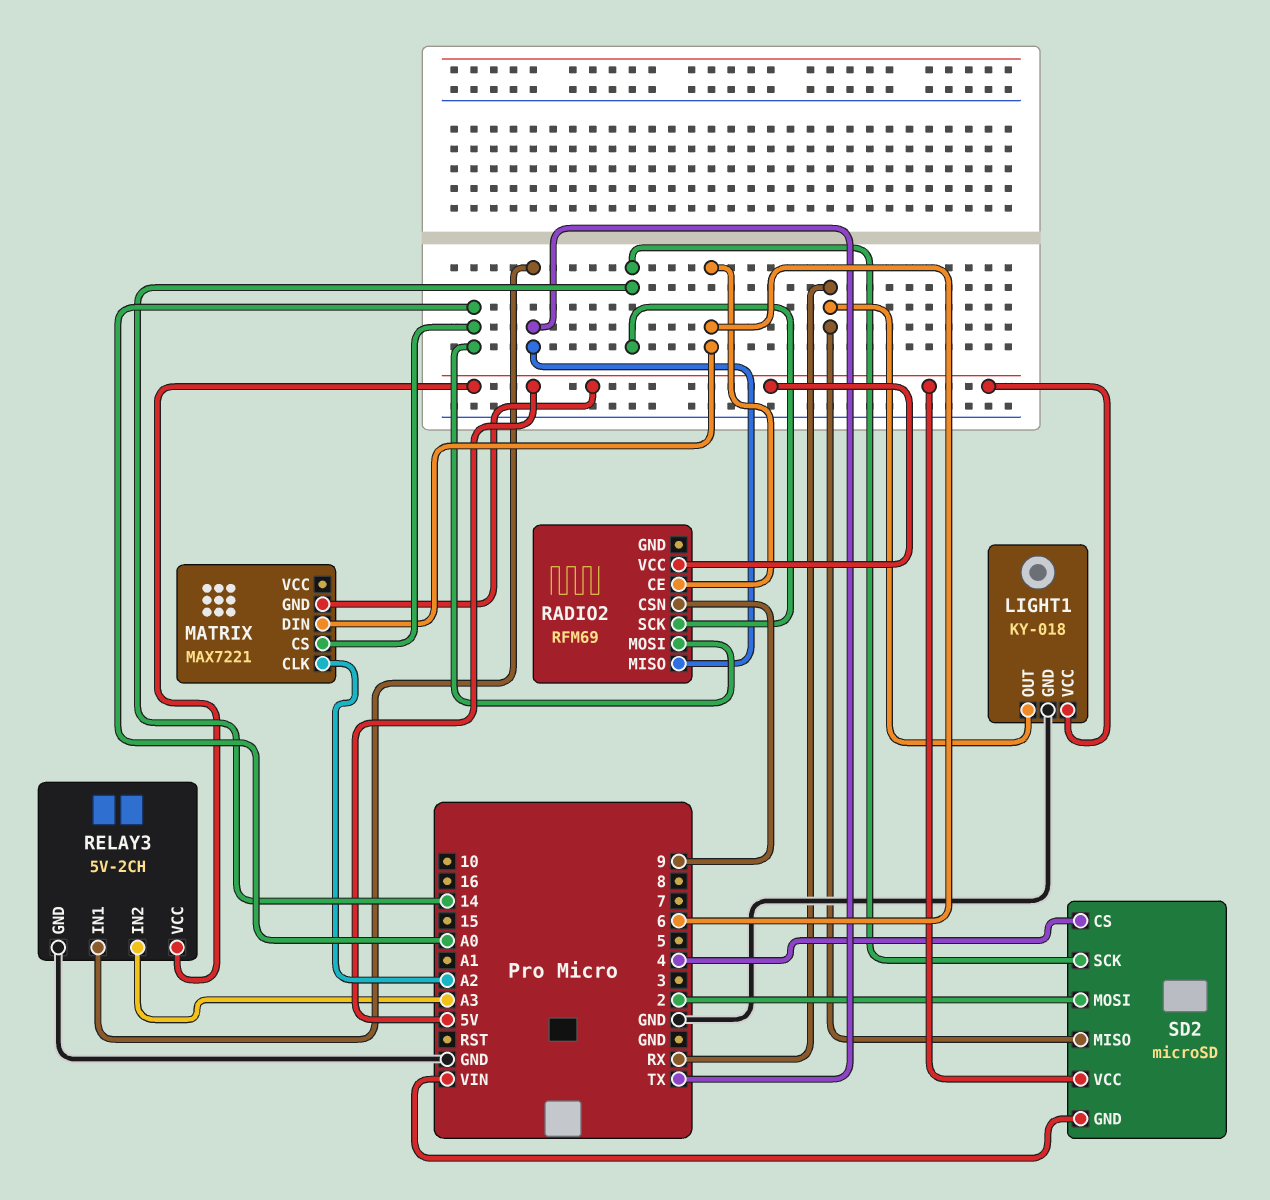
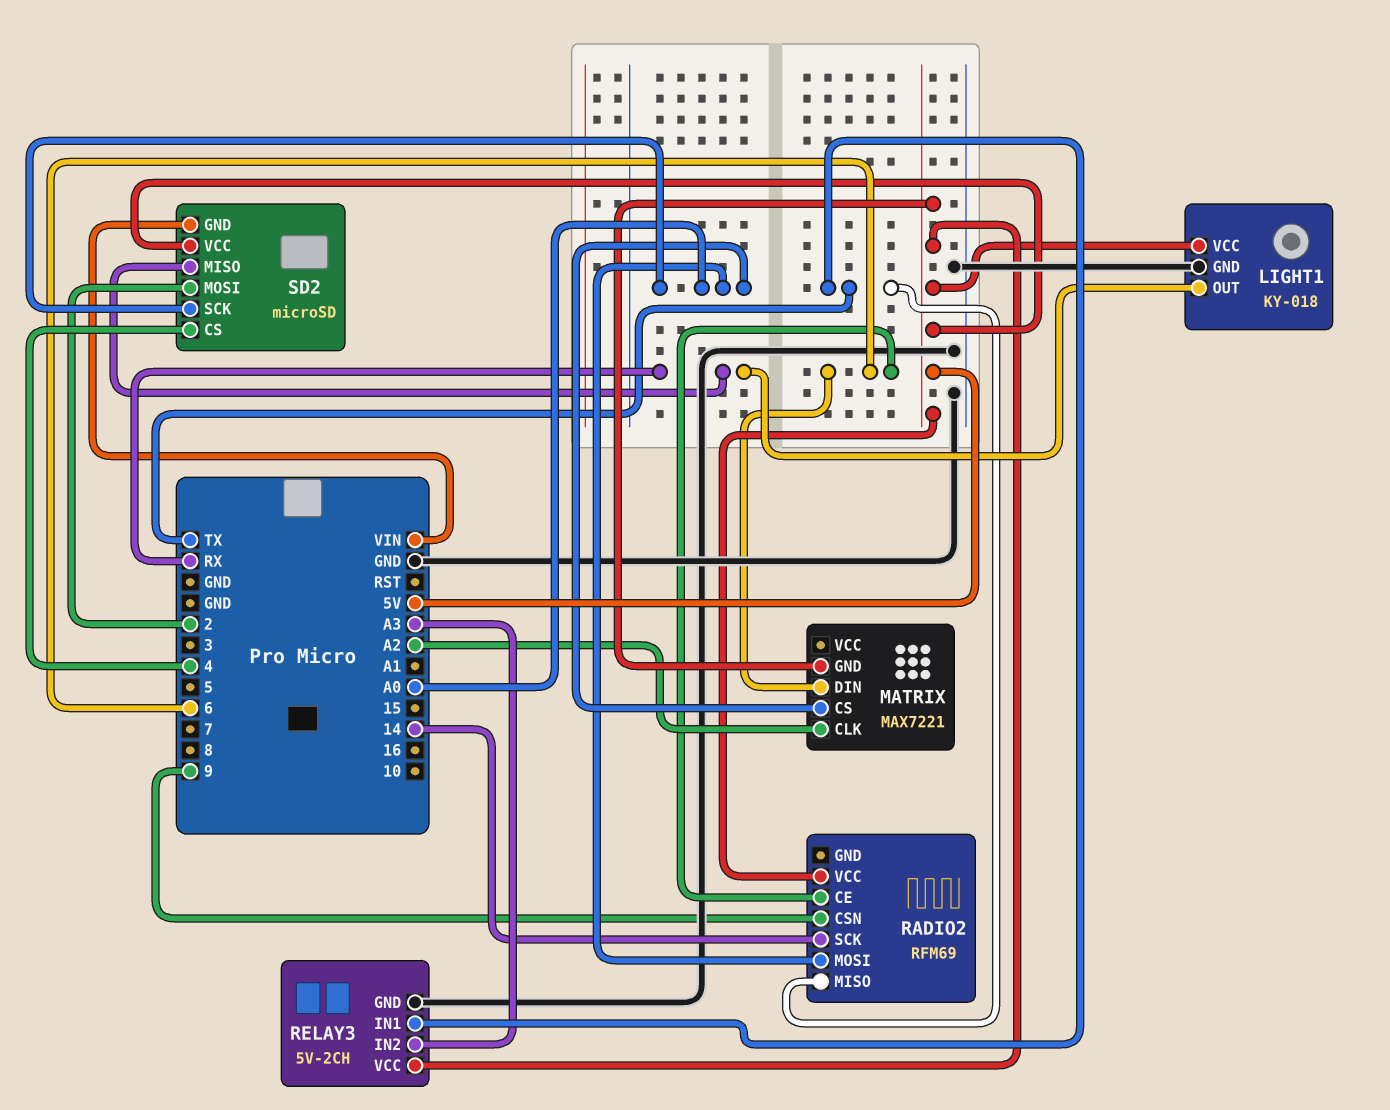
SD2 pin SCK: 14 -> A0

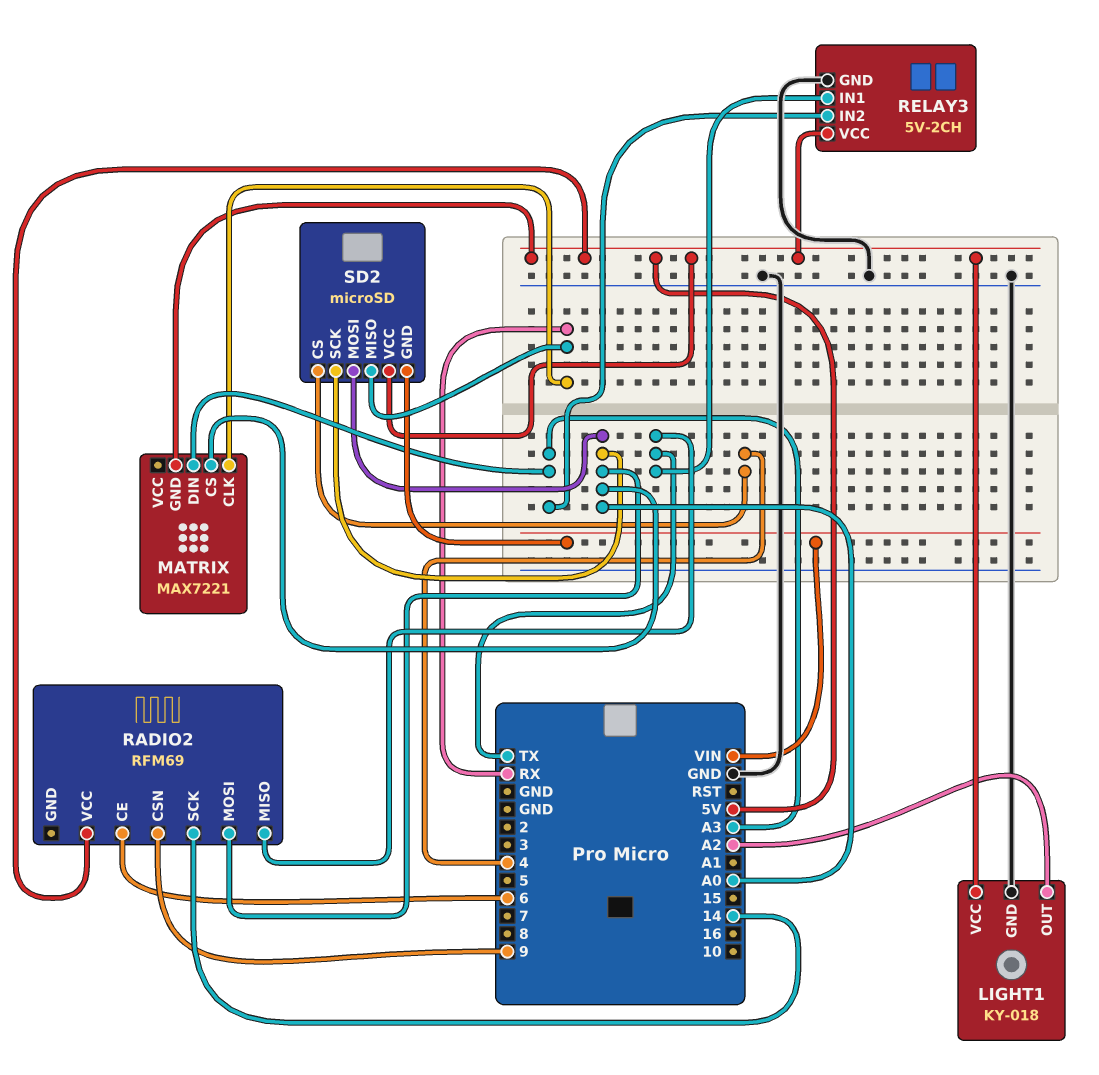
LIGHT1 pin OUT: RX -> A2
MATRIX pin CLK: A2 -> RX
MATRIX pin DIN: 6 -> A3
SD2 pin MOSI: 2 -> A0

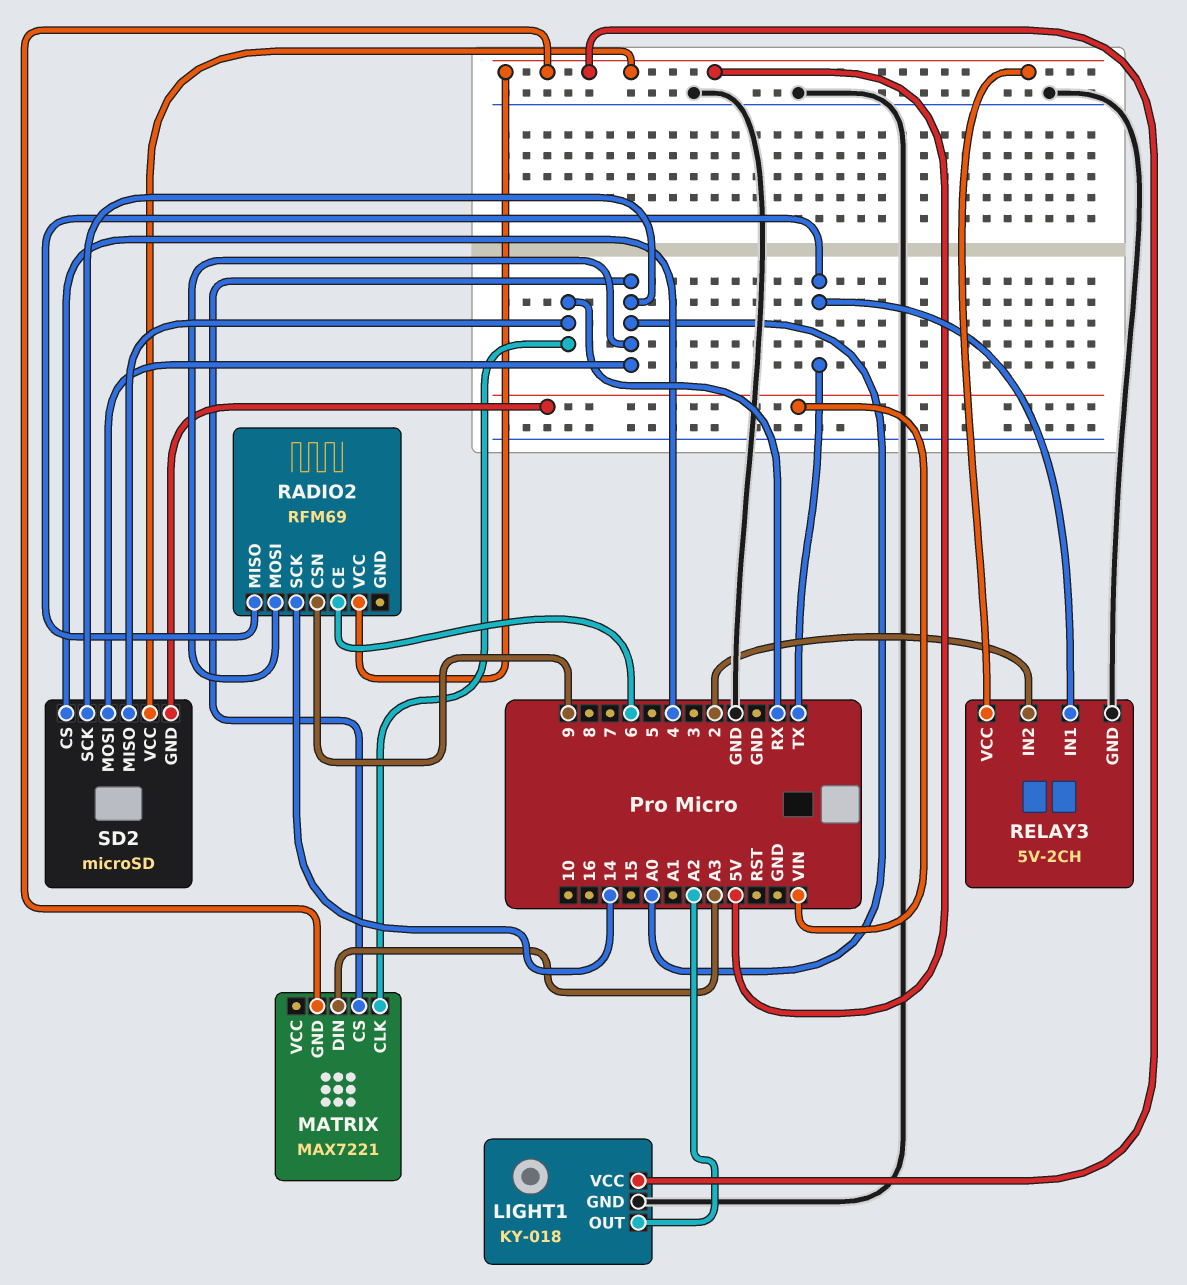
RELAY3 pin IN2: A3 -> 2

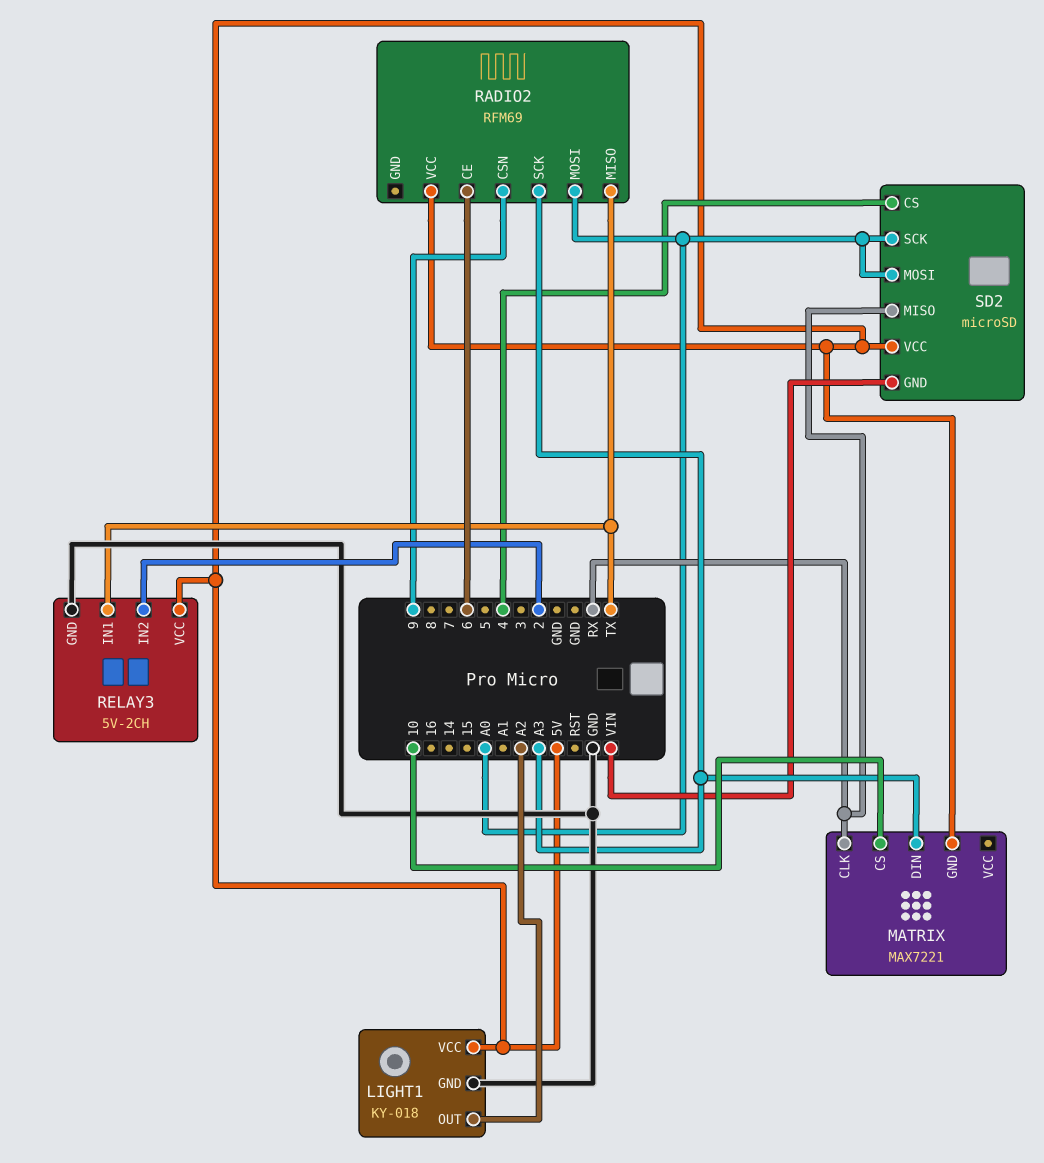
MATRIX pin CS: A0 -> 10
RADIO2 pin SCK: 14 -> A3

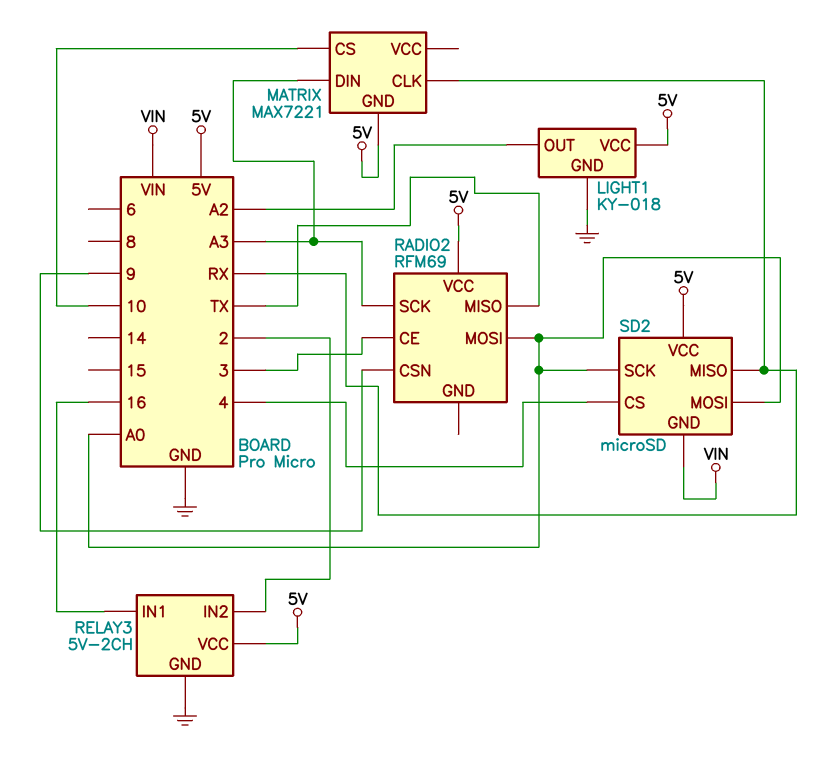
RADIO2 pin CE: 6 -> 3
RELAY3 pin IN1: TX -> 16

